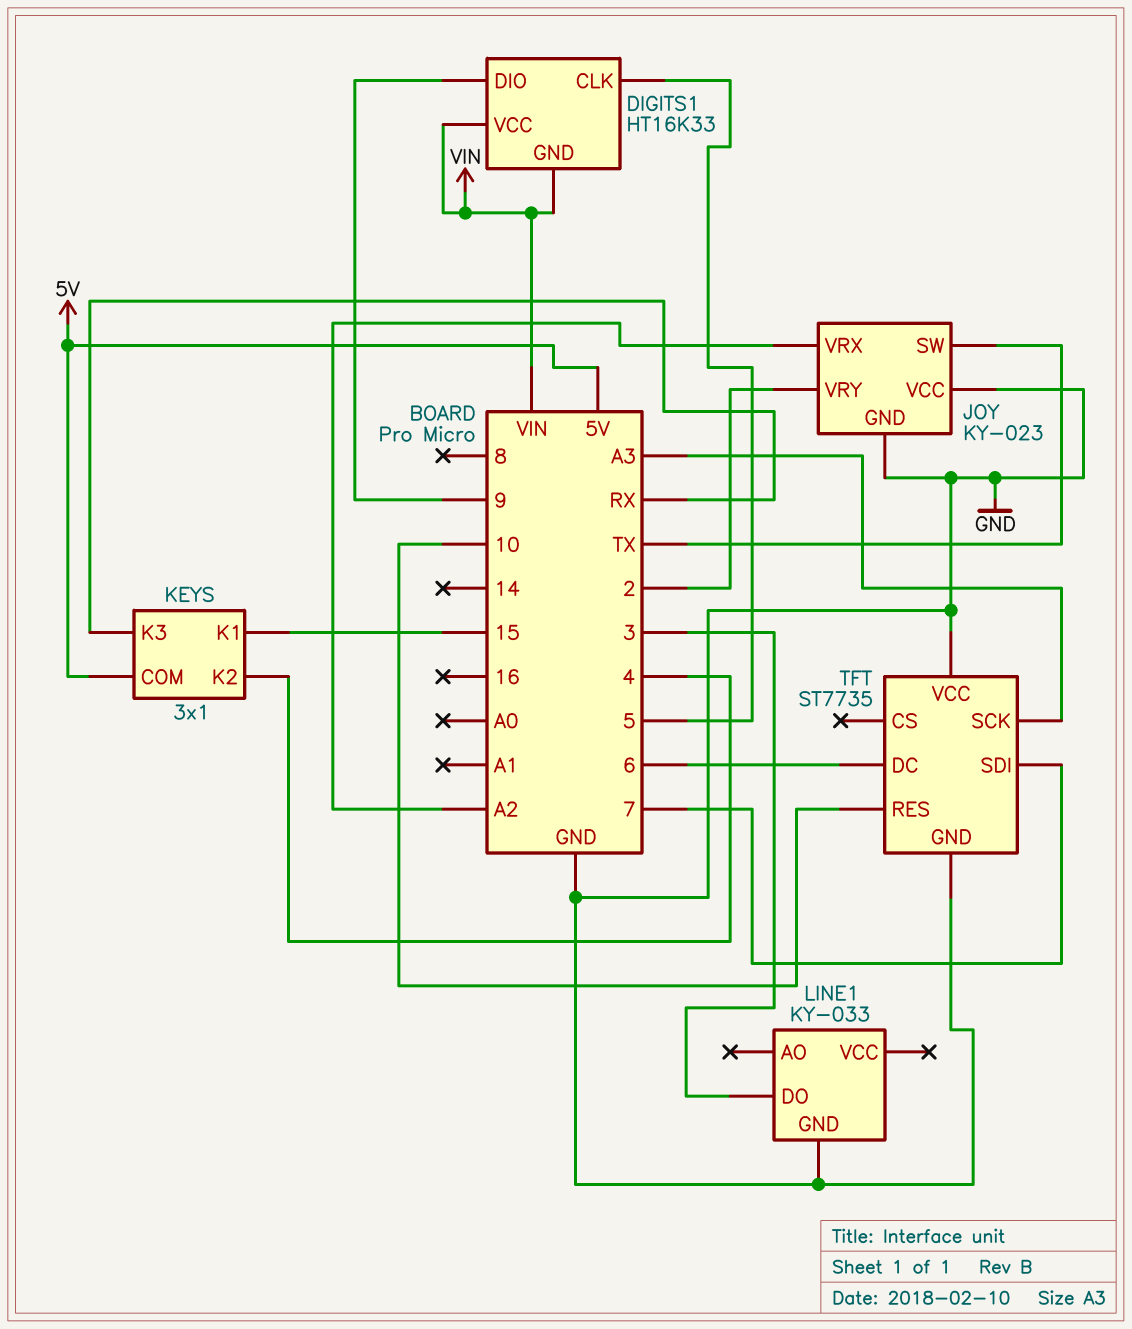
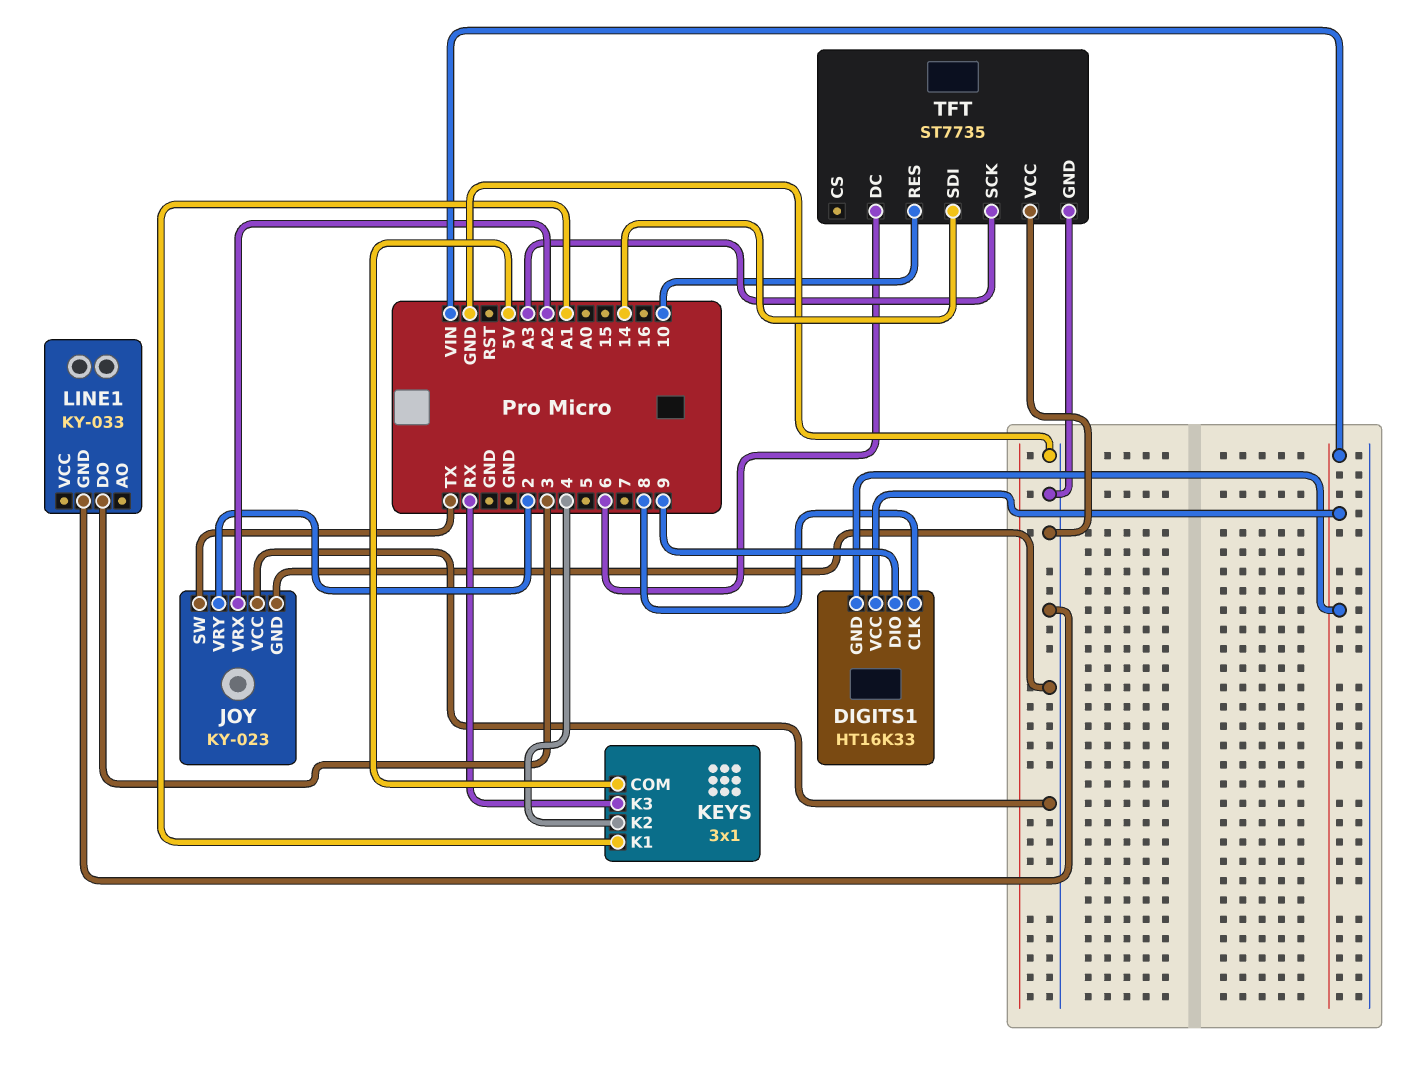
DIGITS1 pin CLK: 5 -> 8
KEYS pin K1: 15 -> A1
TFT pin SDI: 7 -> 14

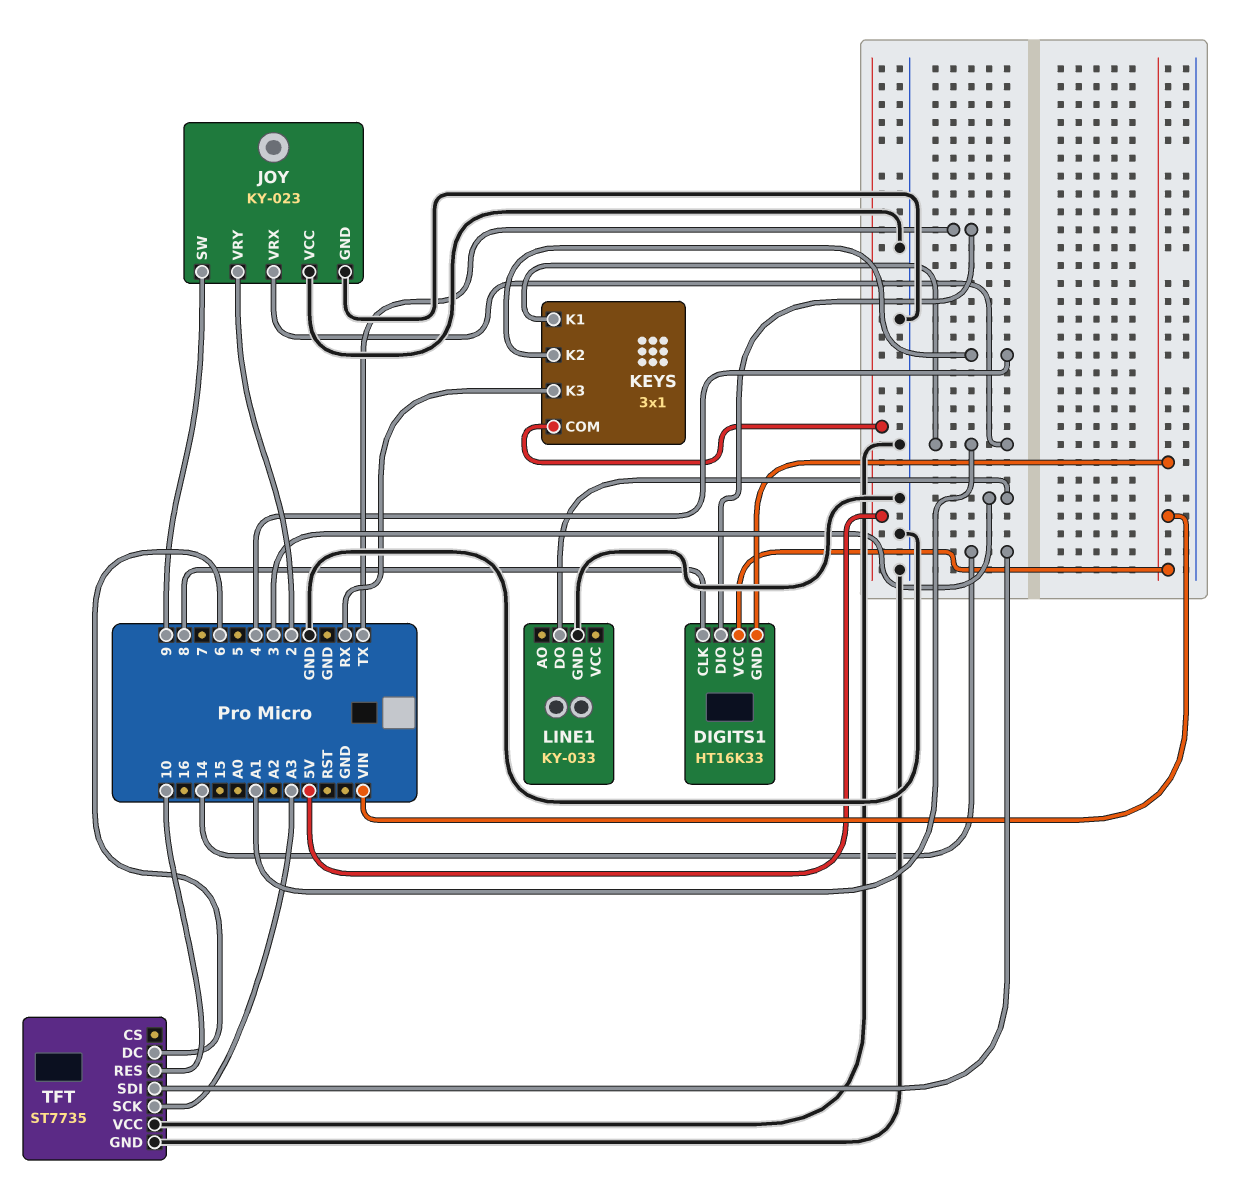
DIGITS1 pin DIO: 9 -> TX
JOY pin SW: TX -> 9
JOY pin VRX: A2 -> A1

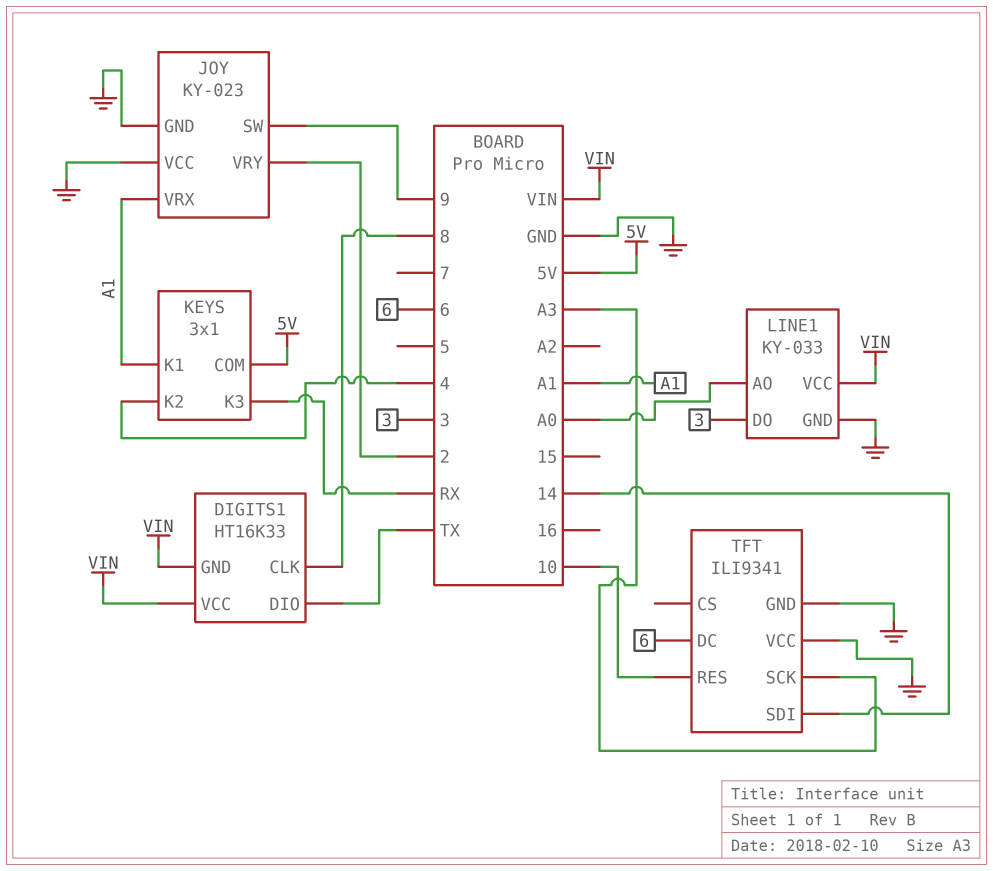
LINE1 pin AO: none -> A0
LINE1 pin VCC: none -> VIN
TFT: ST7735 -> ILI9341

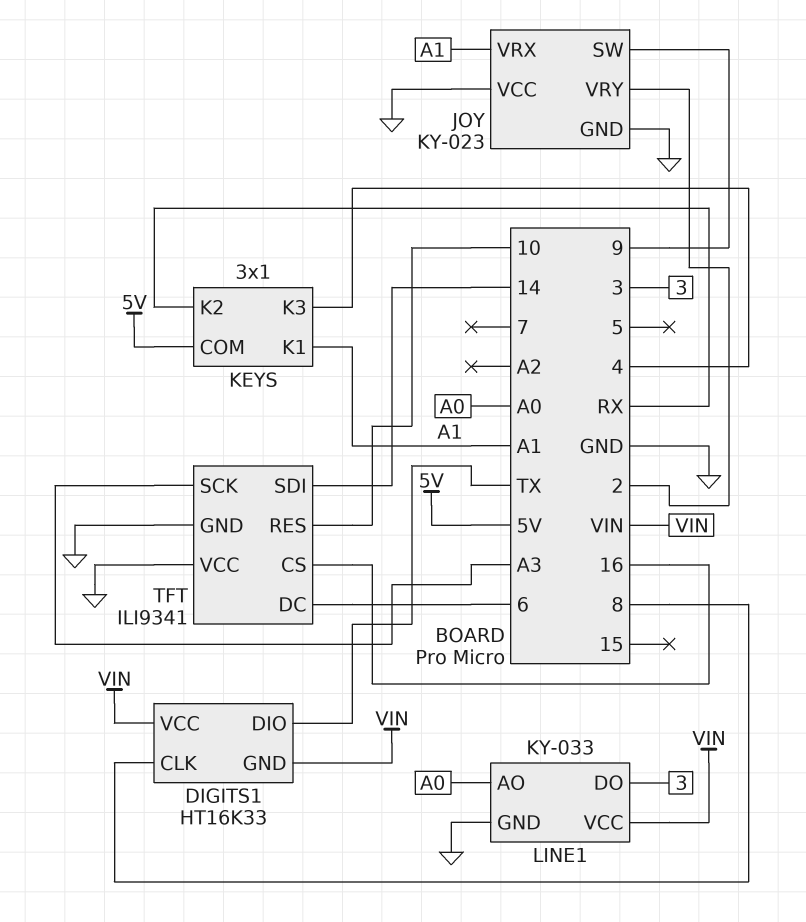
KEYS pin K2: 4 -> RX
KEYS pin K3: RX -> 4
TFT pin CS: none -> 16

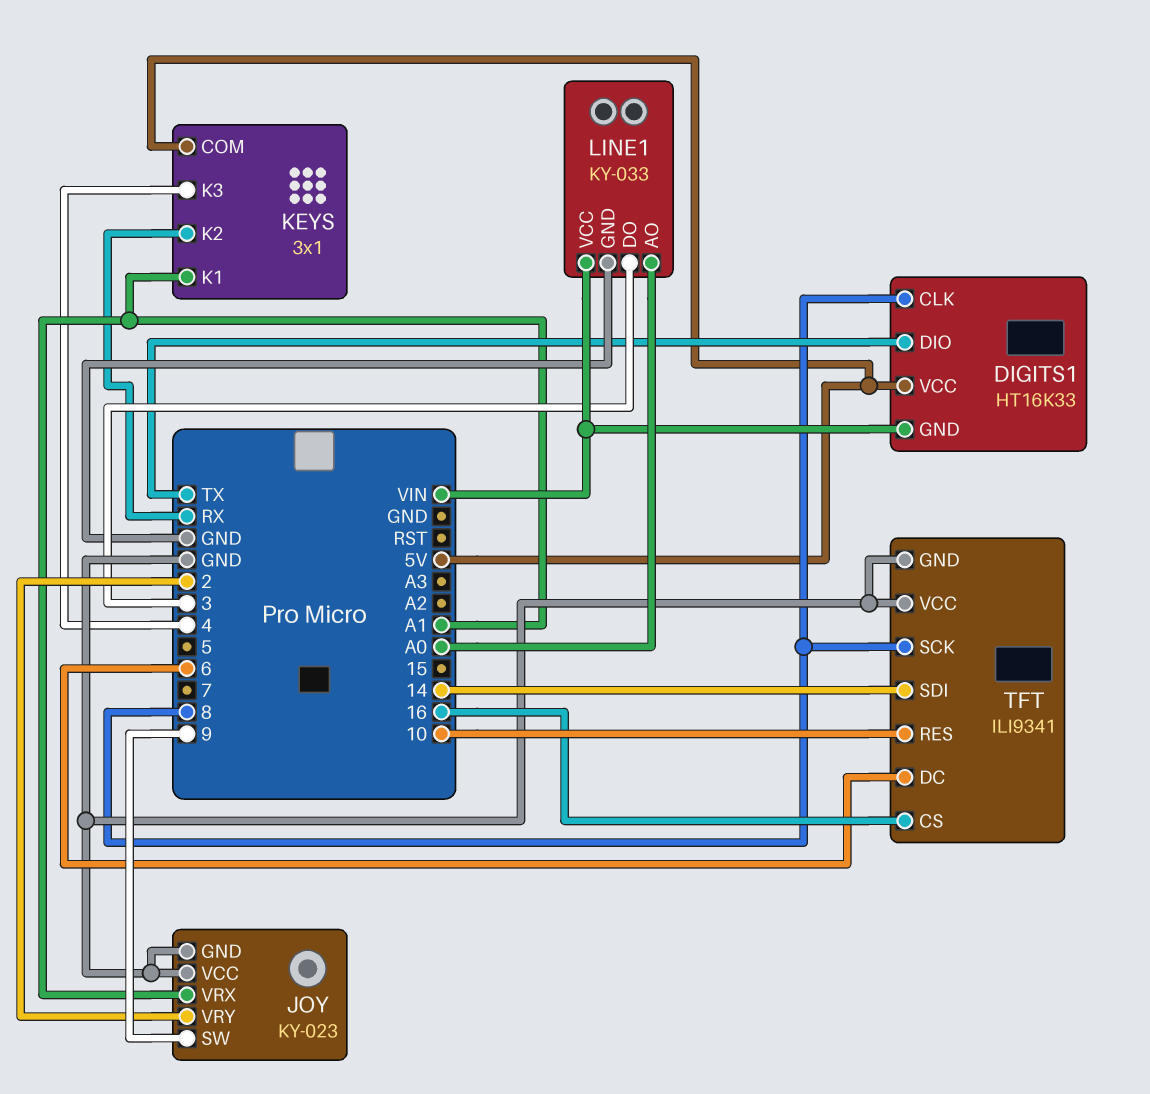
DIGITS1 pin VCC: VIN -> 5V
TFT pin SCK: A3 -> 8

